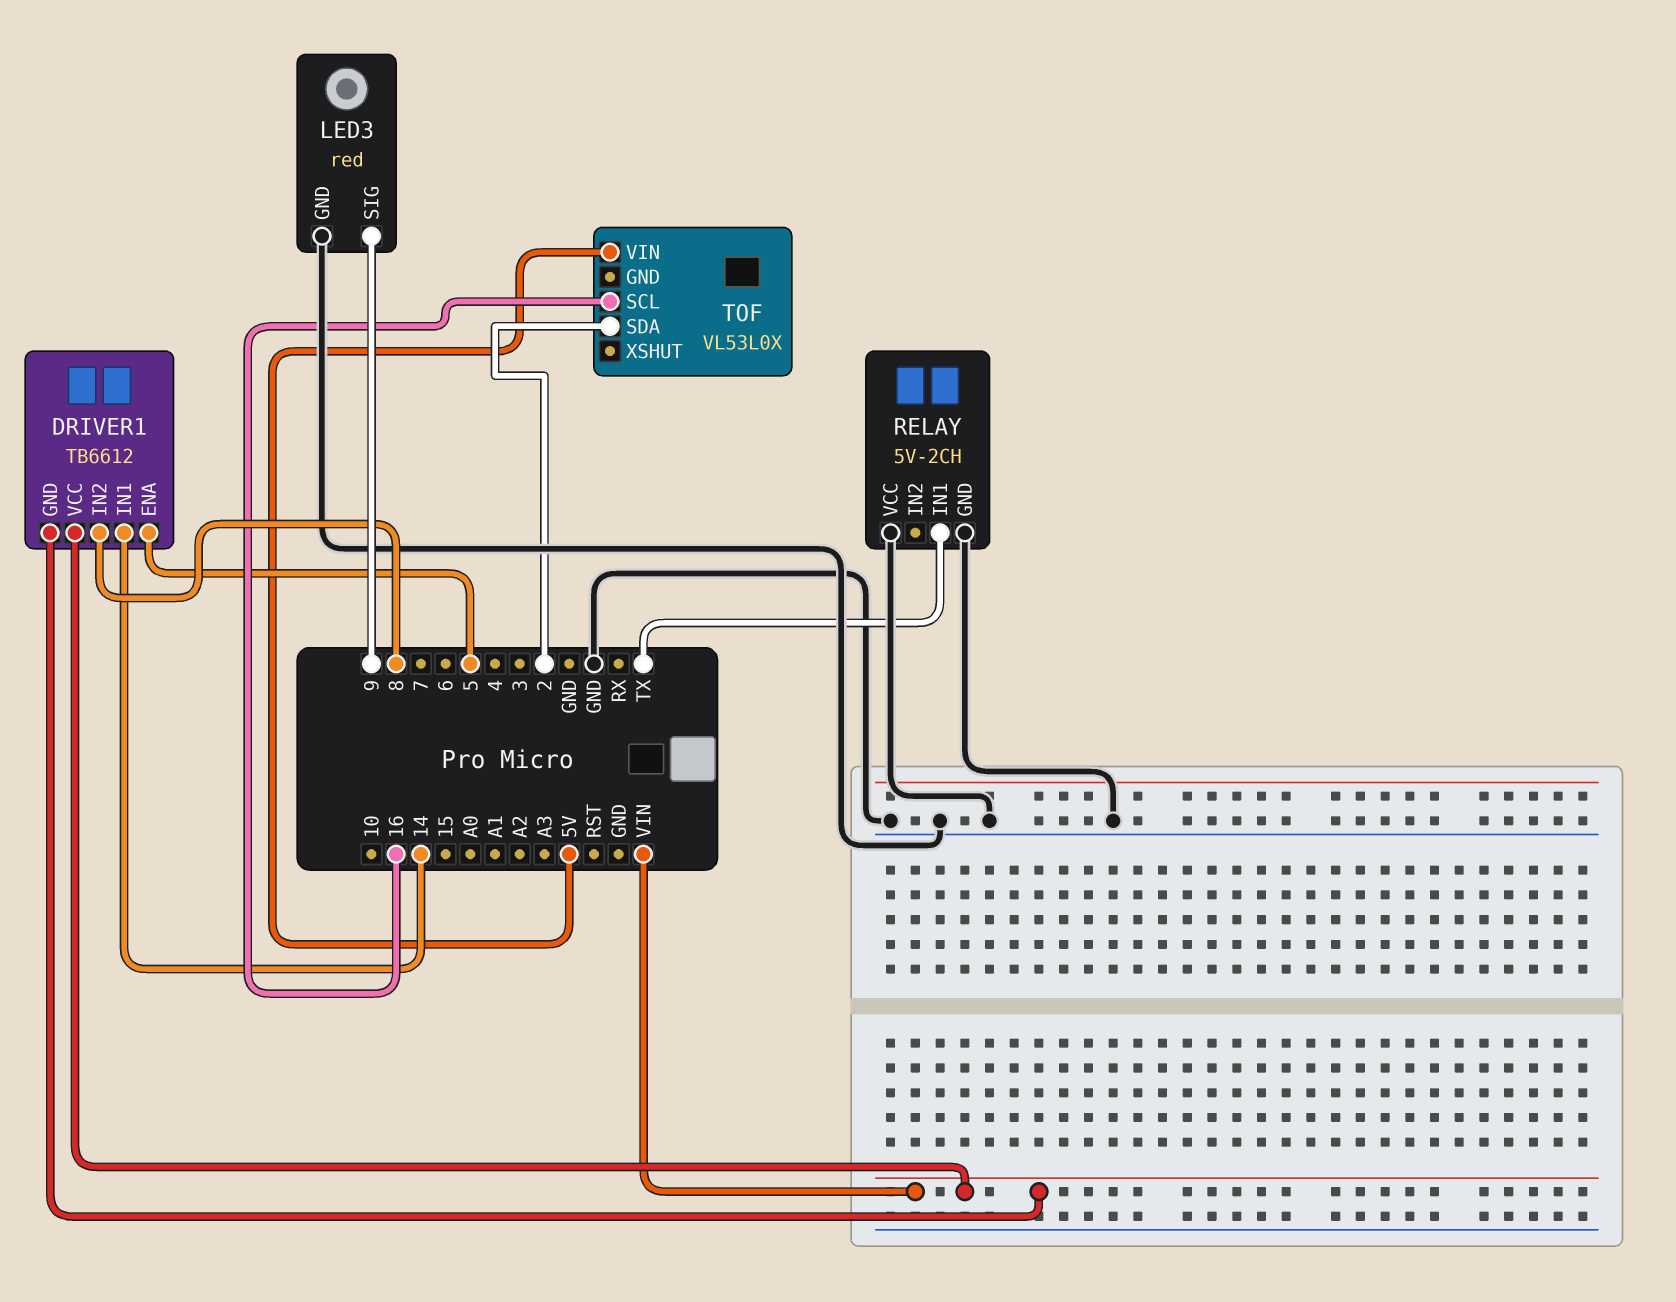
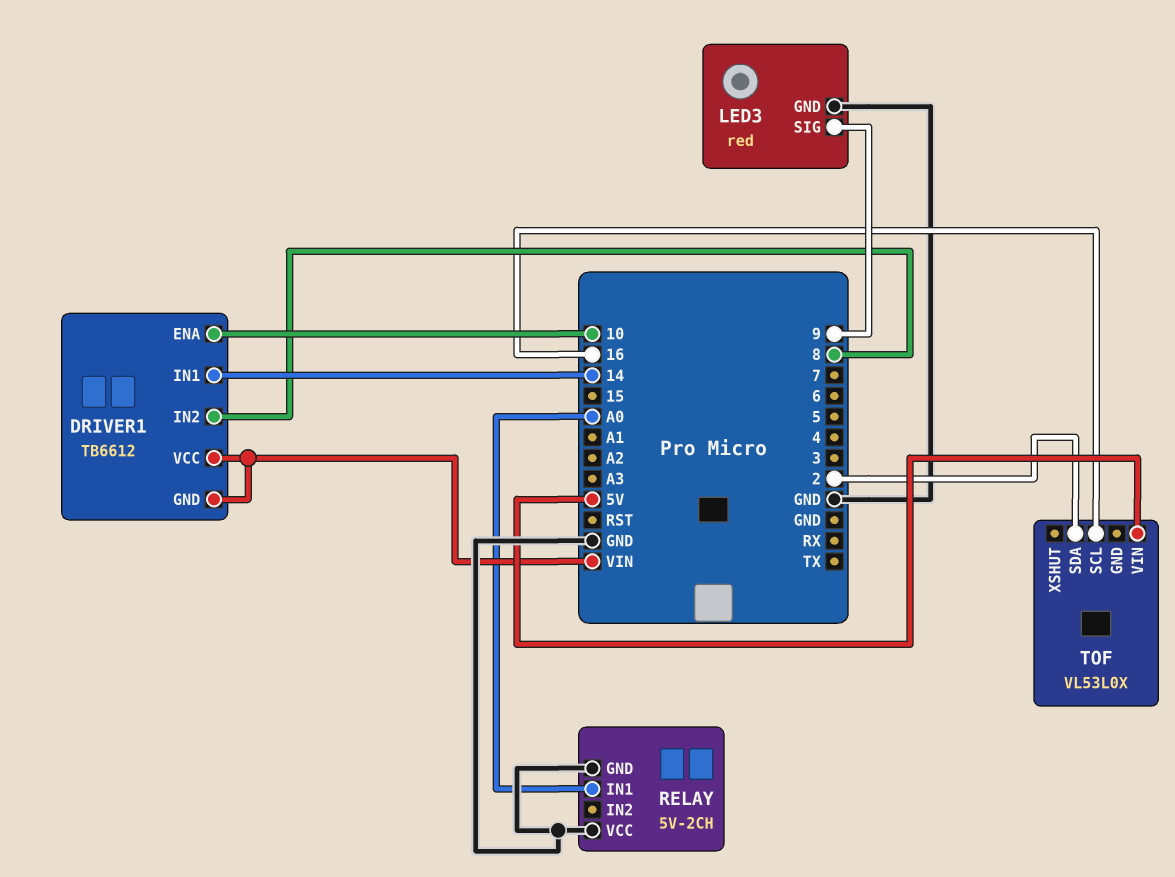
DRIVER1 pin ENA: 5 -> 10
RELAY pin IN1: TX -> A0

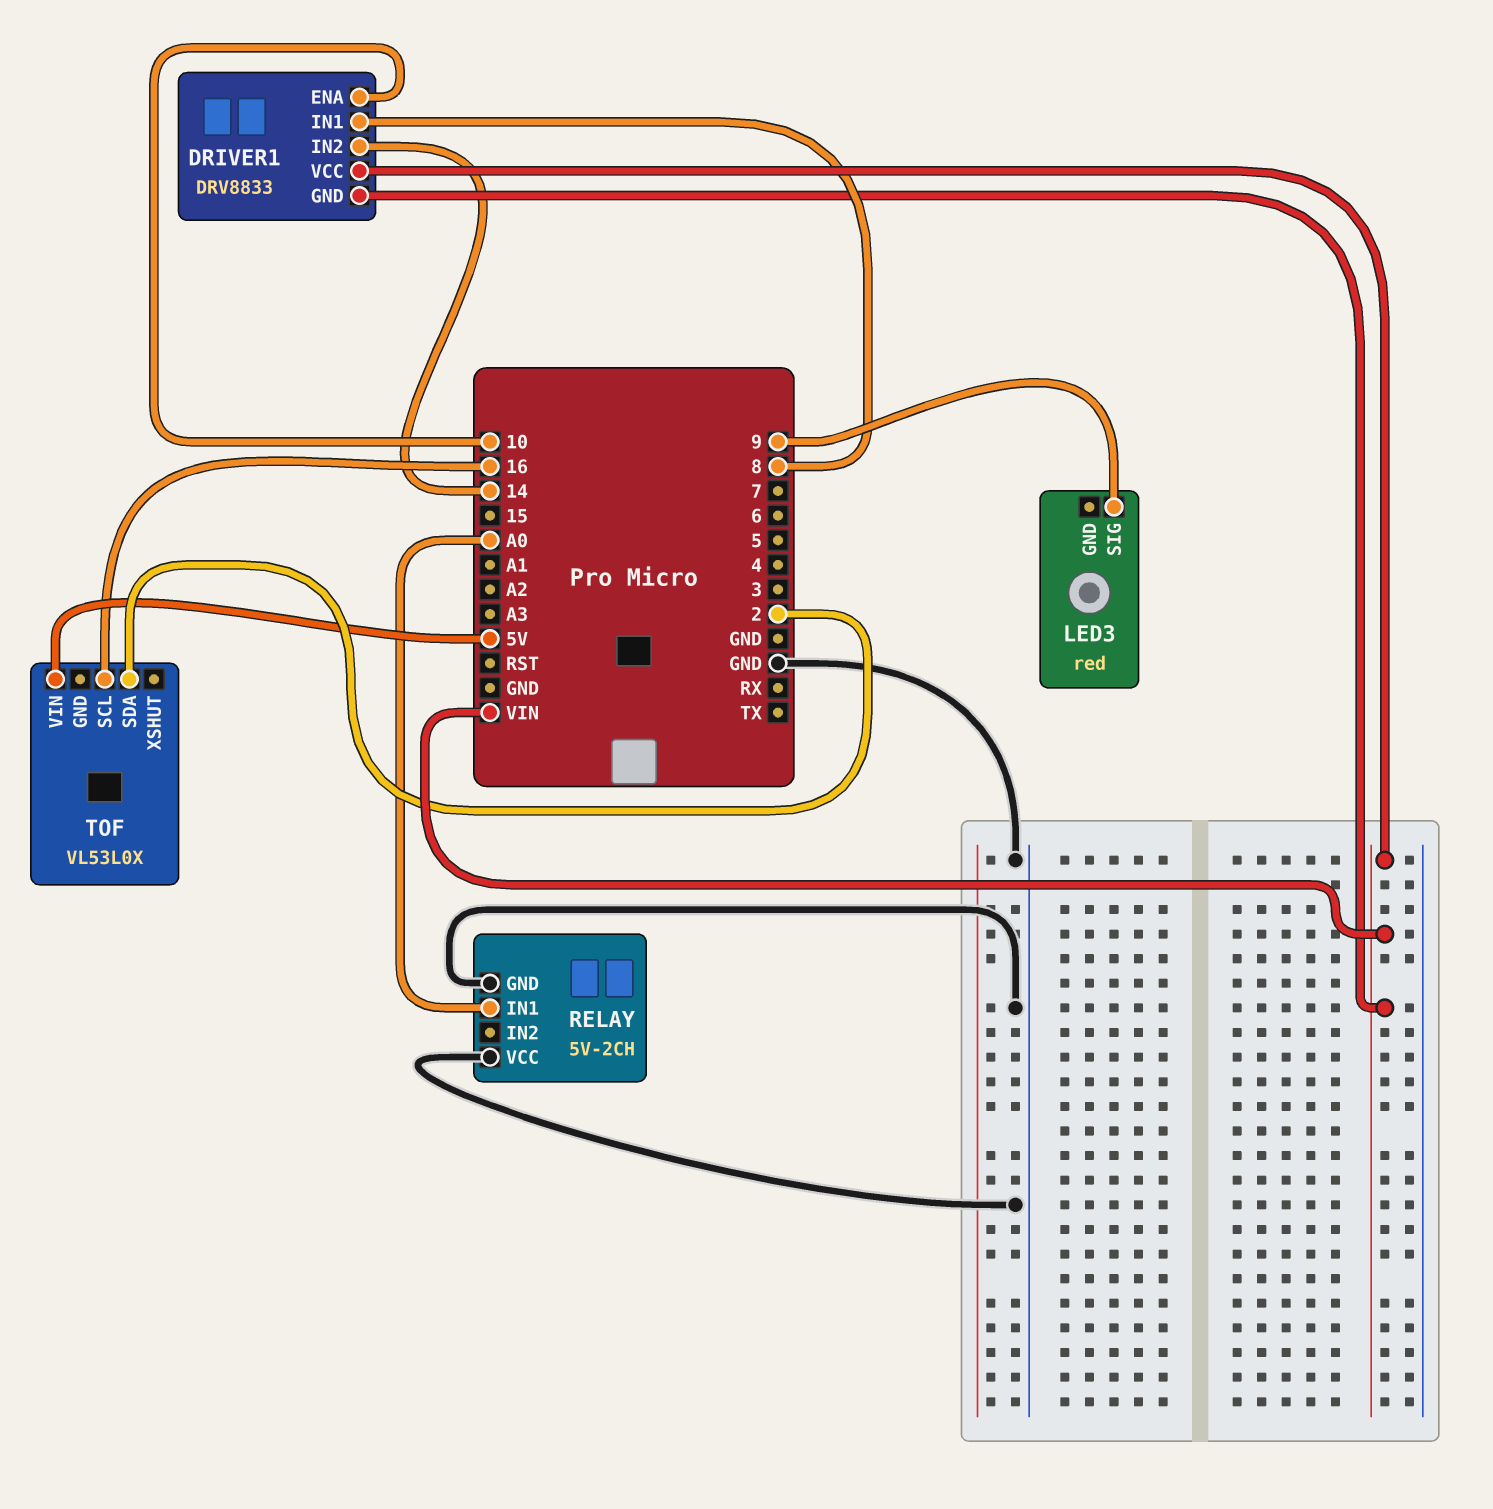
DRIVER1: TB6612 -> DRV8833
DRIVER1 pin IN1: 14 -> 8
DRIVER1 pin IN2: 8 -> 14
LED3 pin GND: GND -> none

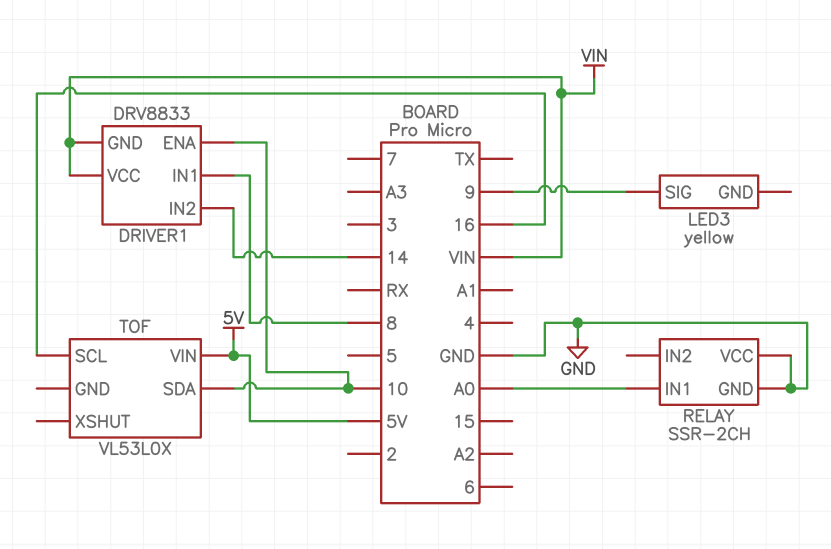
LED3: red -> yellow
RELAY: 5V-2CH -> SSR-2CH
TOF pin SDA: 2 -> 10

